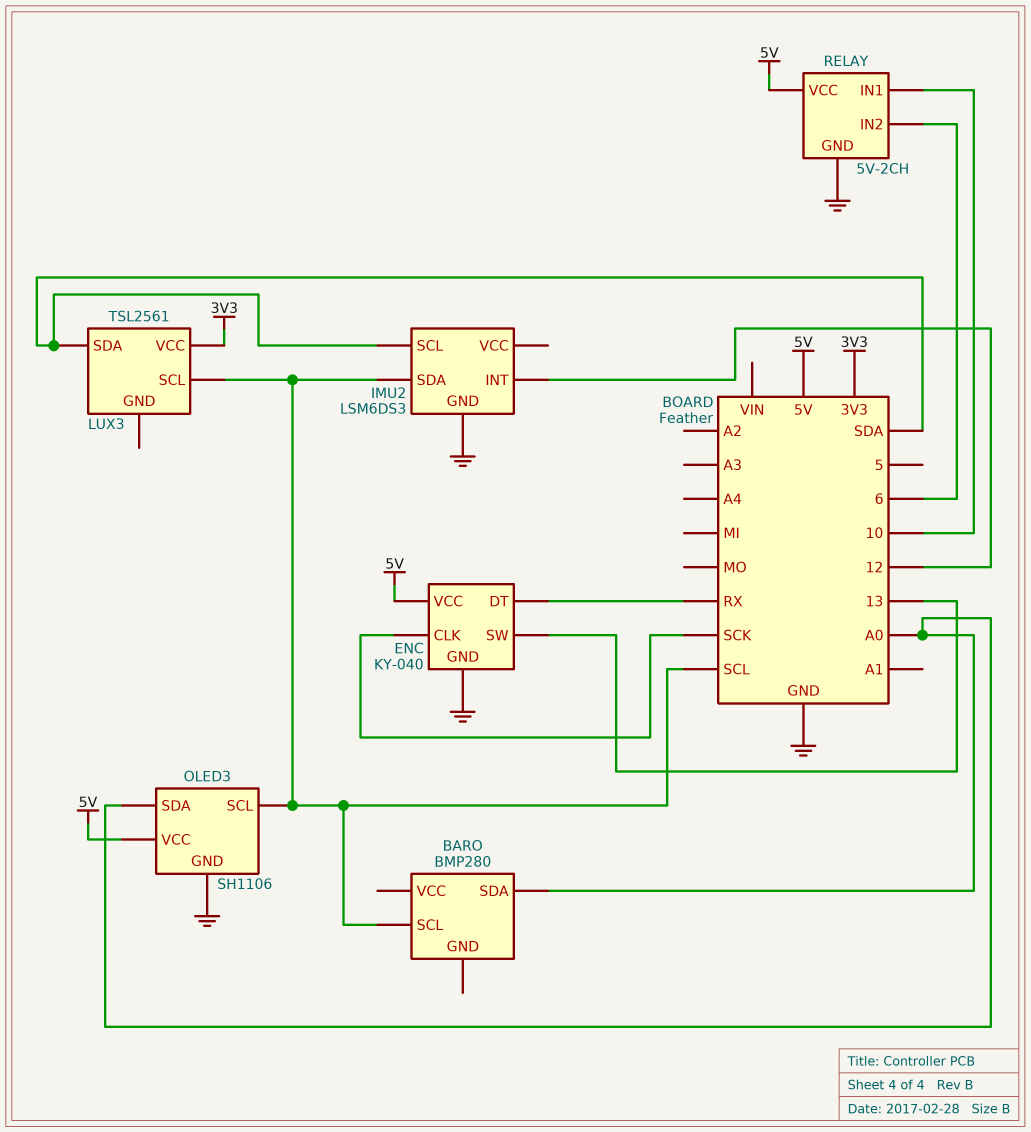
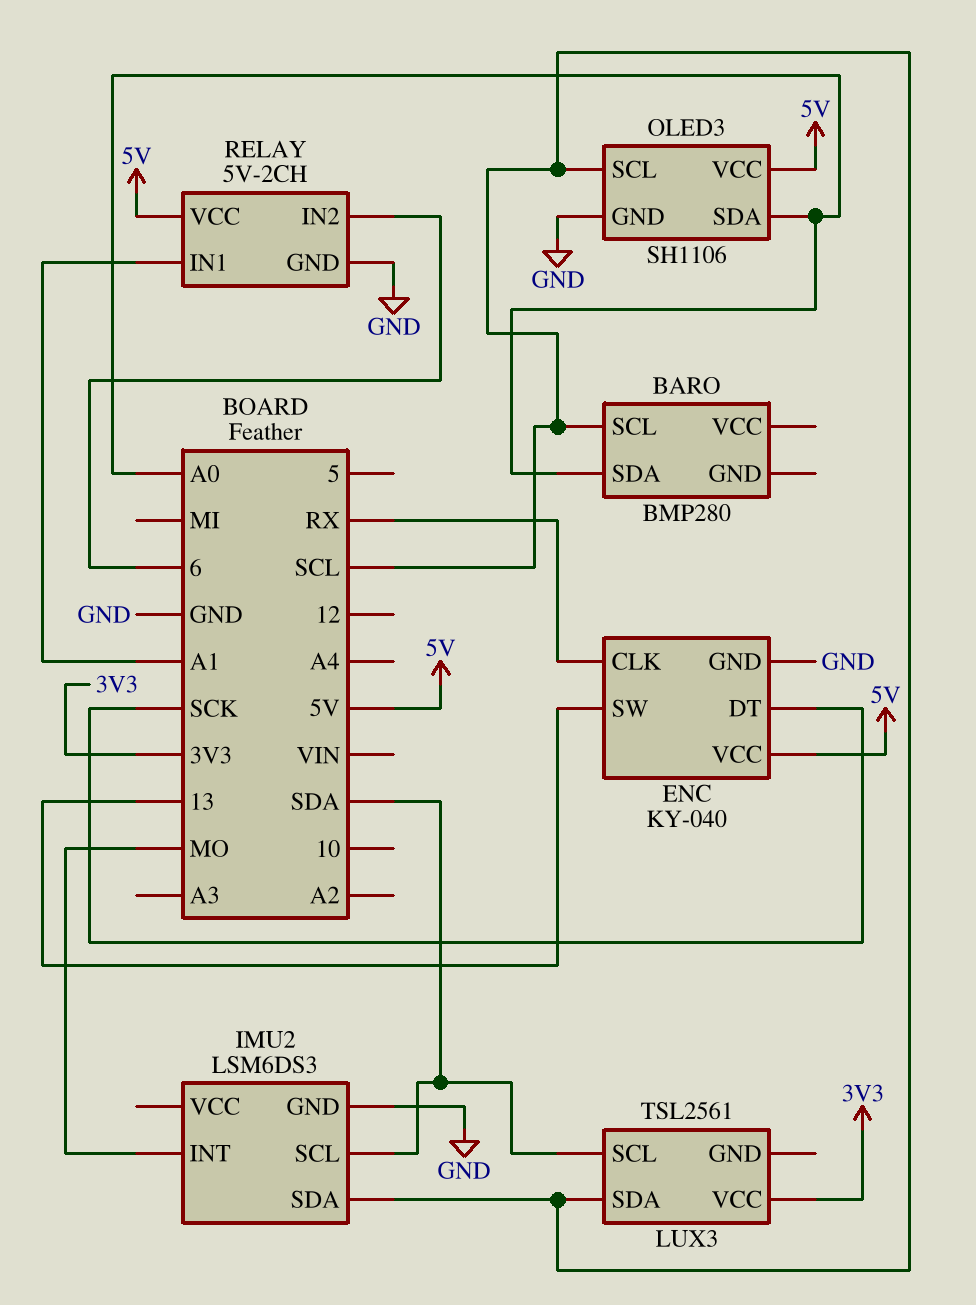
ENC pin CLK: SCK -> RX
ENC pin DT: RX -> SCK
IMU2 pin INT: 12 -> MO
LUX3 pin SCL: SCL -> SDA
LUX3 pin SDA: SDA -> SCL
RELAY pin IN1: 10 -> A1

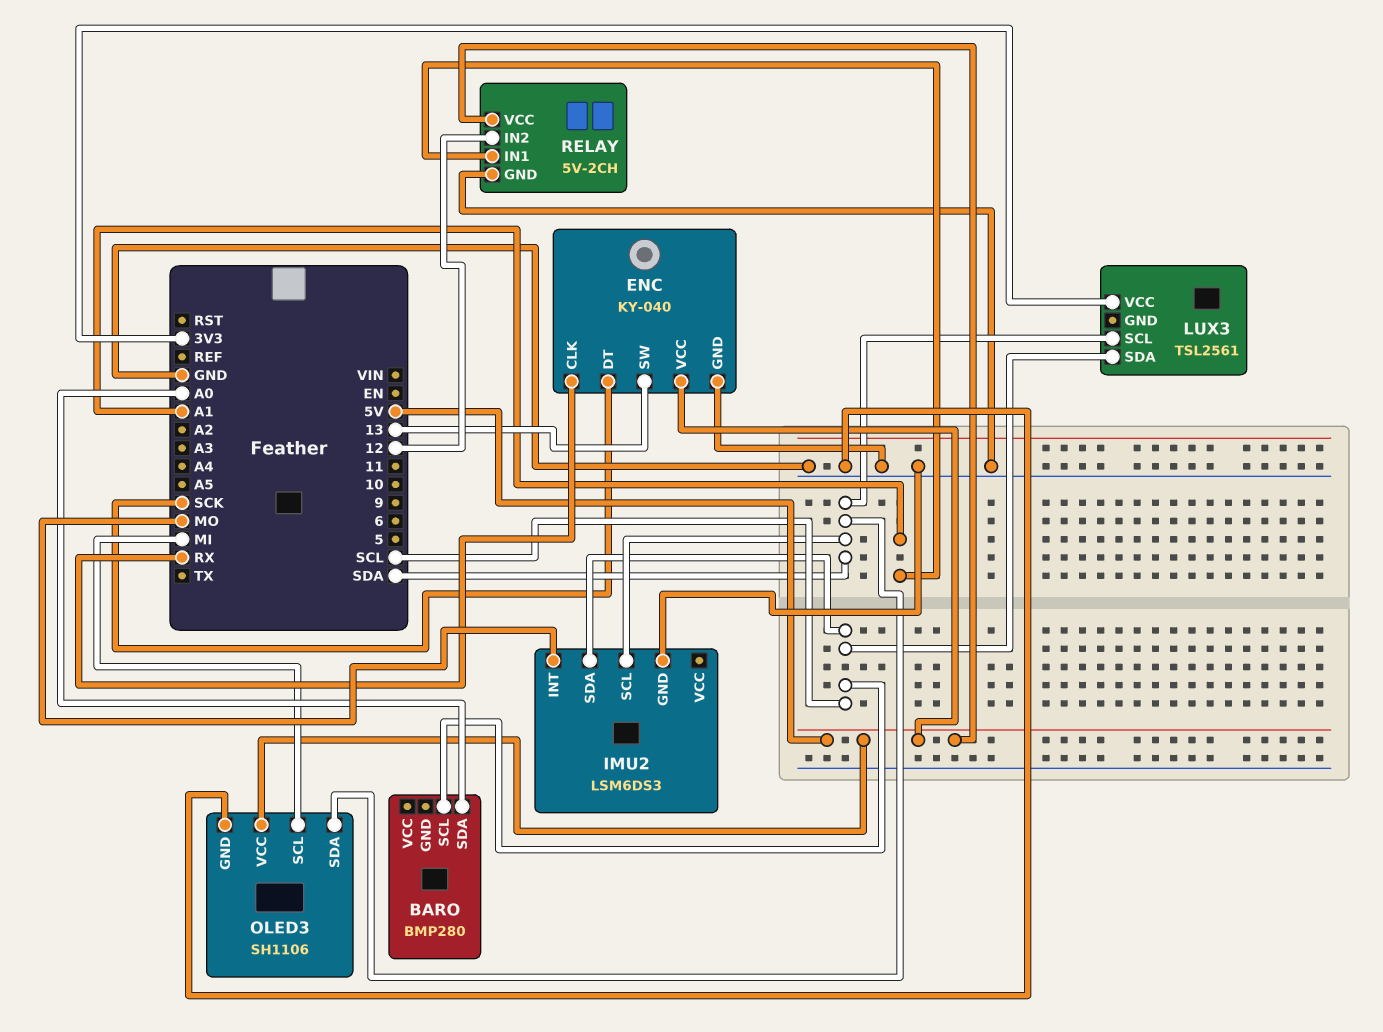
OLED3 pin SCL: SCL -> MI
OLED3 pin SDA: A0 -> SDA
RELAY pin IN2: 6 -> 12

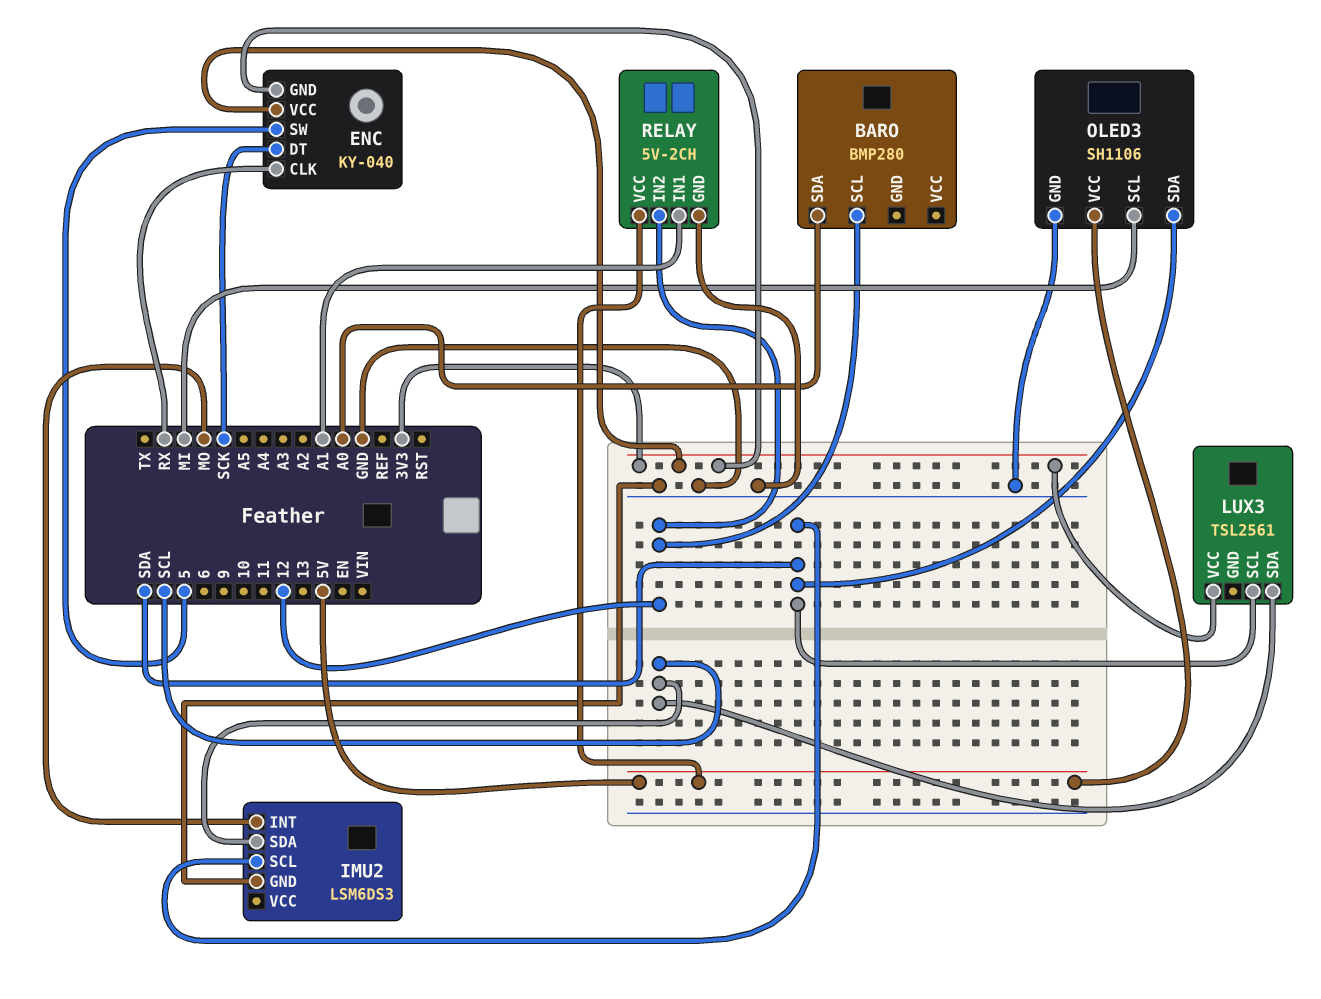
BARO pin SCL: SCL -> 12
ENC pin GND: GND -> 3V3
ENC pin SW: 13 -> 5
ENC pin VCC: 5V -> 3V3

